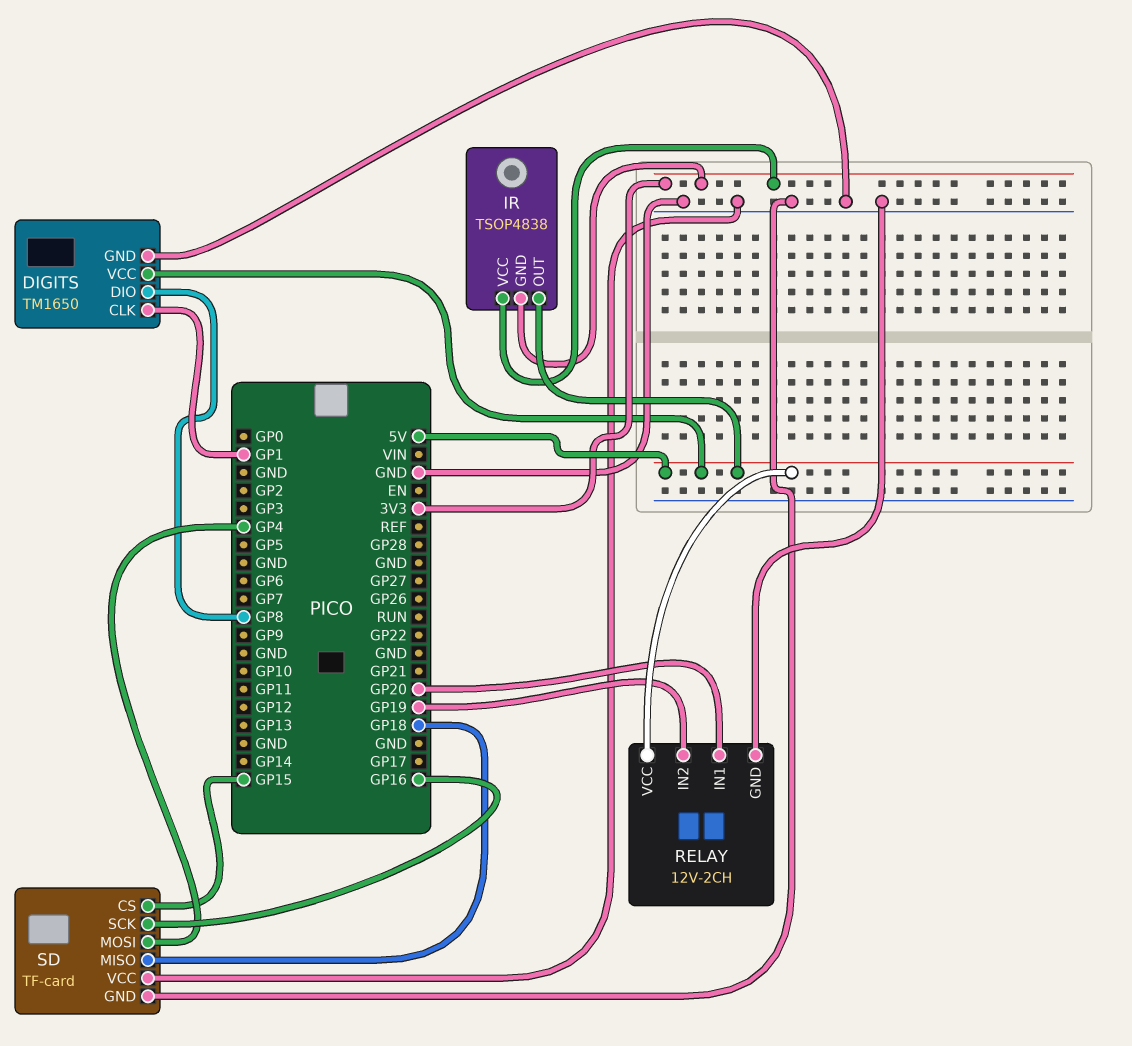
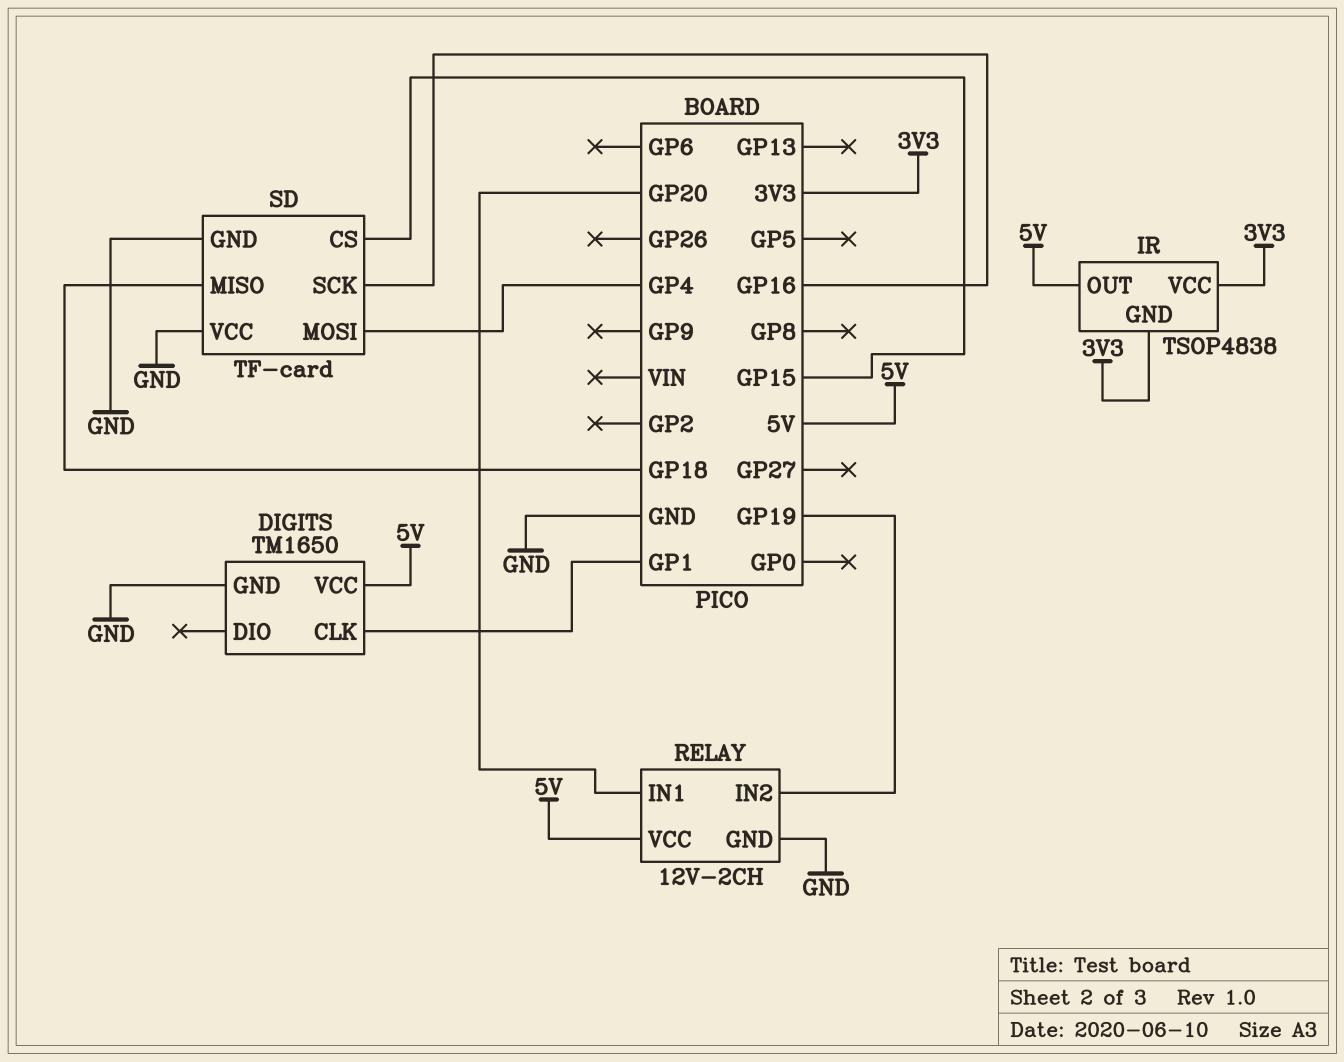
DIGITS pin DIO: GP8 -> none

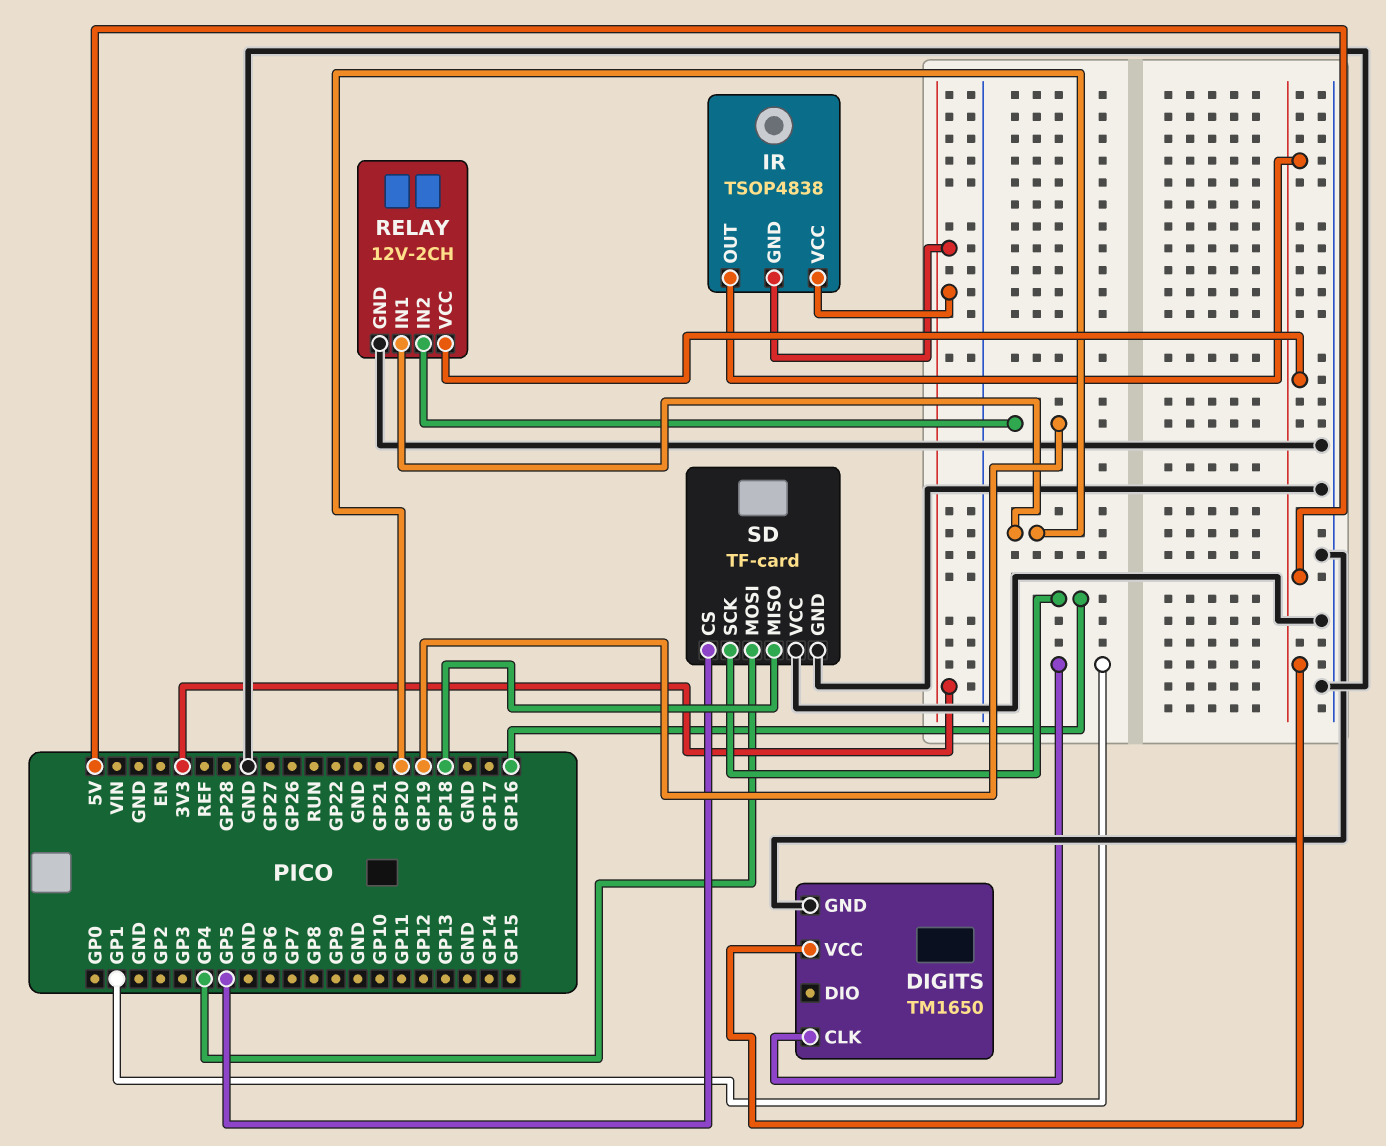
SD pin CS: GP15 -> GP5

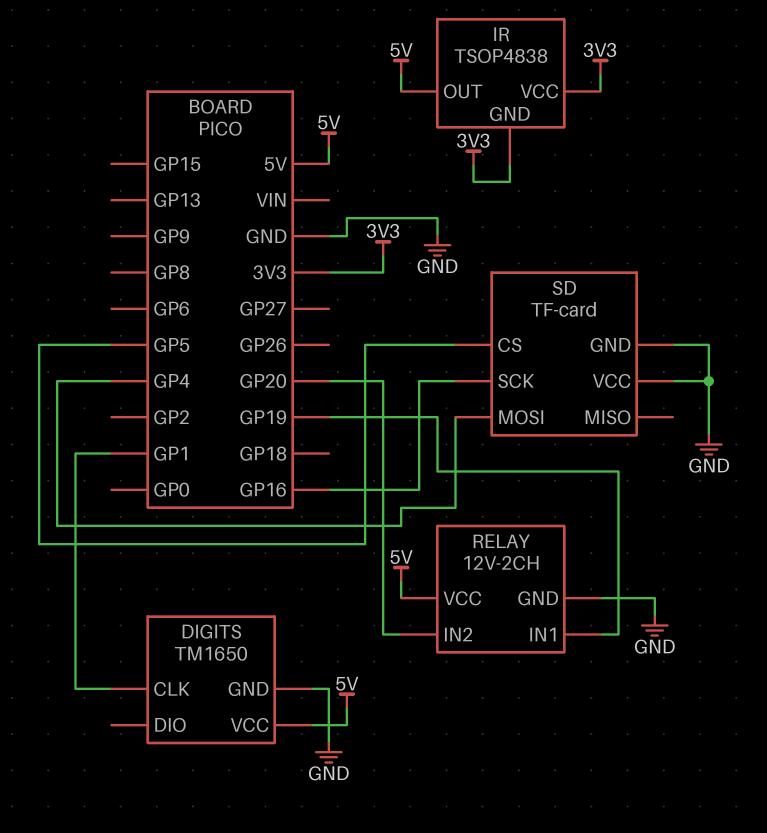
RELAY pin IN1: GP20 -> GP19
RELAY pin IN2: GP19 -> GP20
SD pin MISO: GP18 -> none

